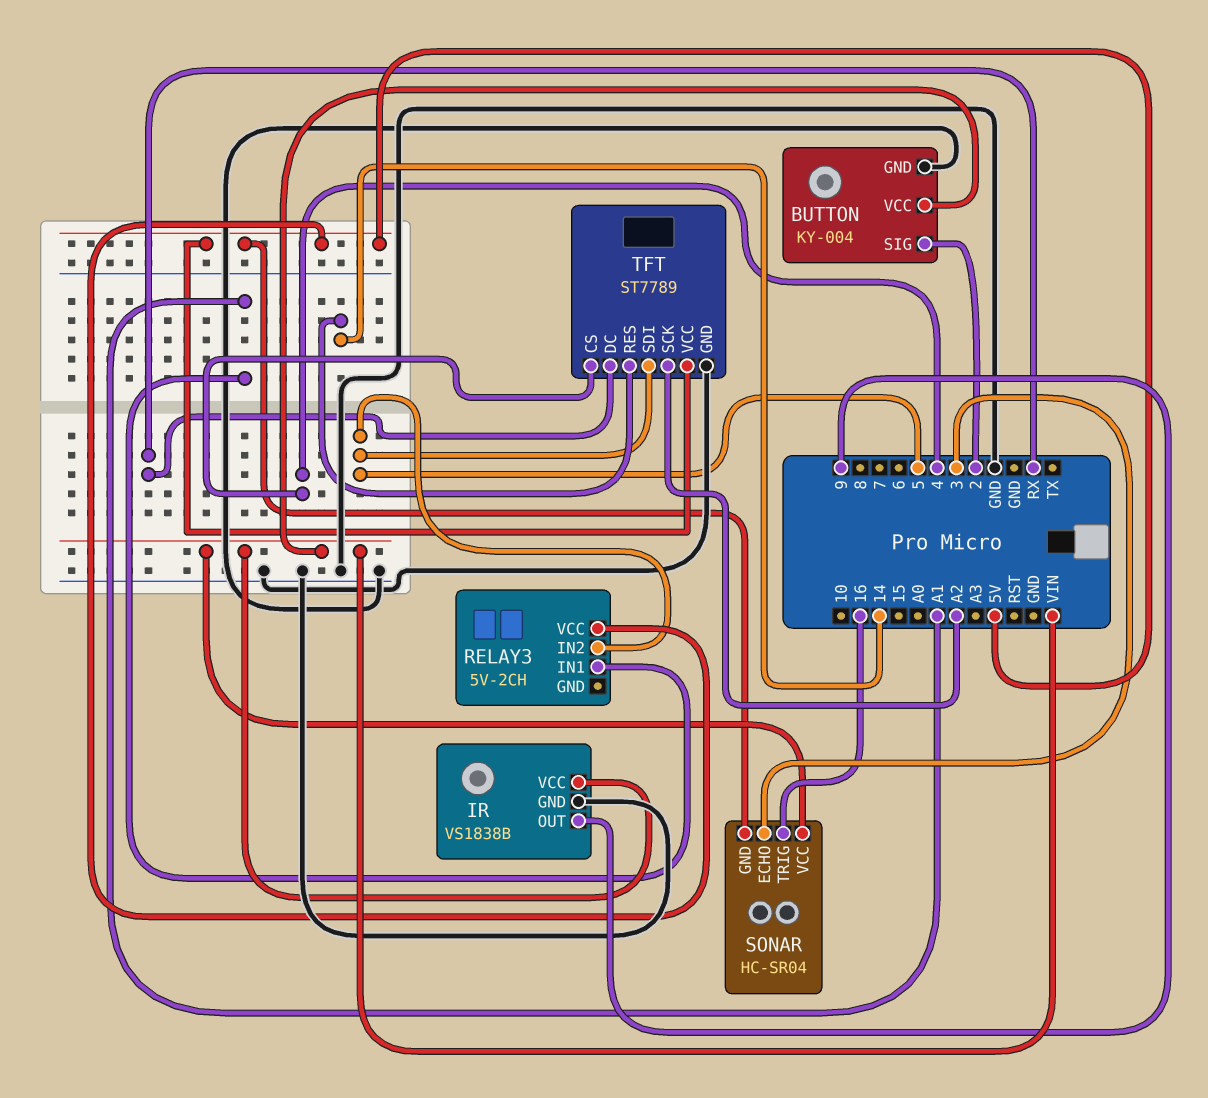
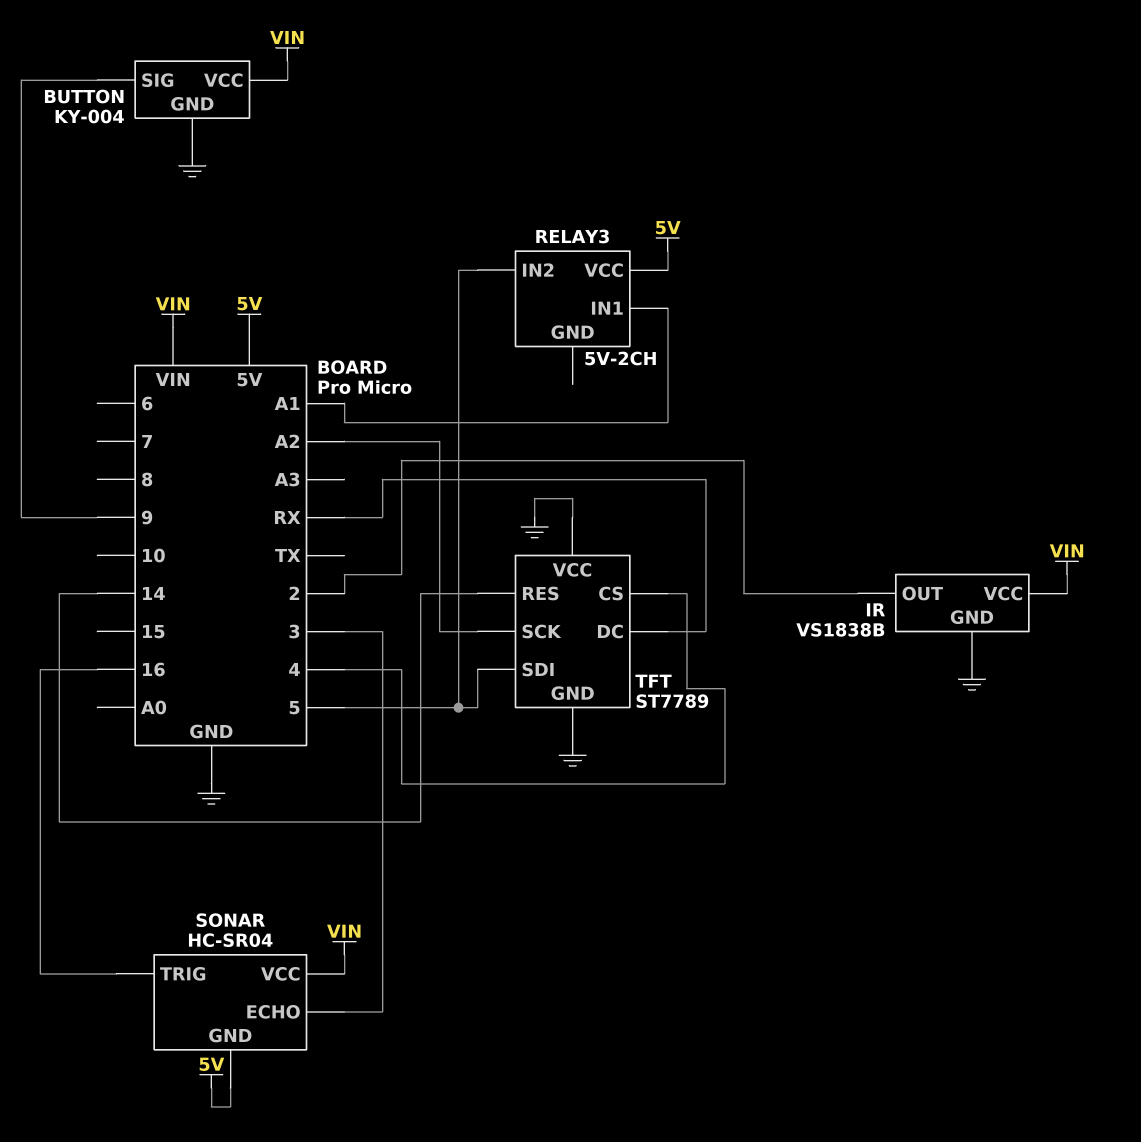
BUTTON pin SIG: 2 -> 9
IR pin OUT: 9 -> 2
TFT pin VCC: 5V -> GND

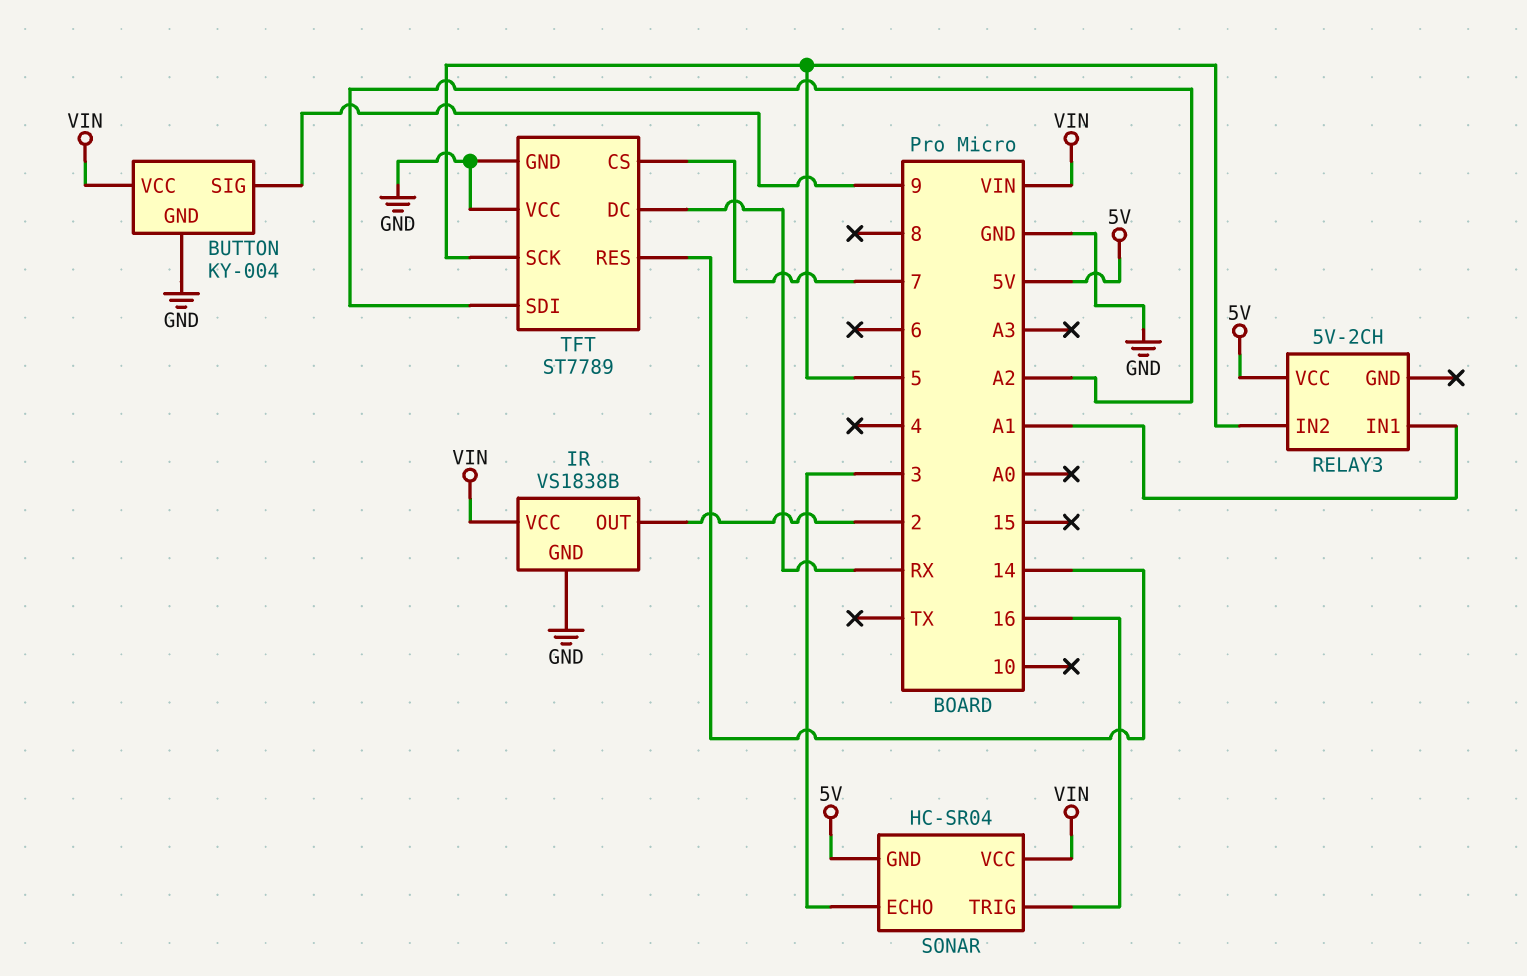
TFT pin CS: 4 -> 7
TFT pin SCK: A2 -> 5
TFT pin SDI: 5 -> A2

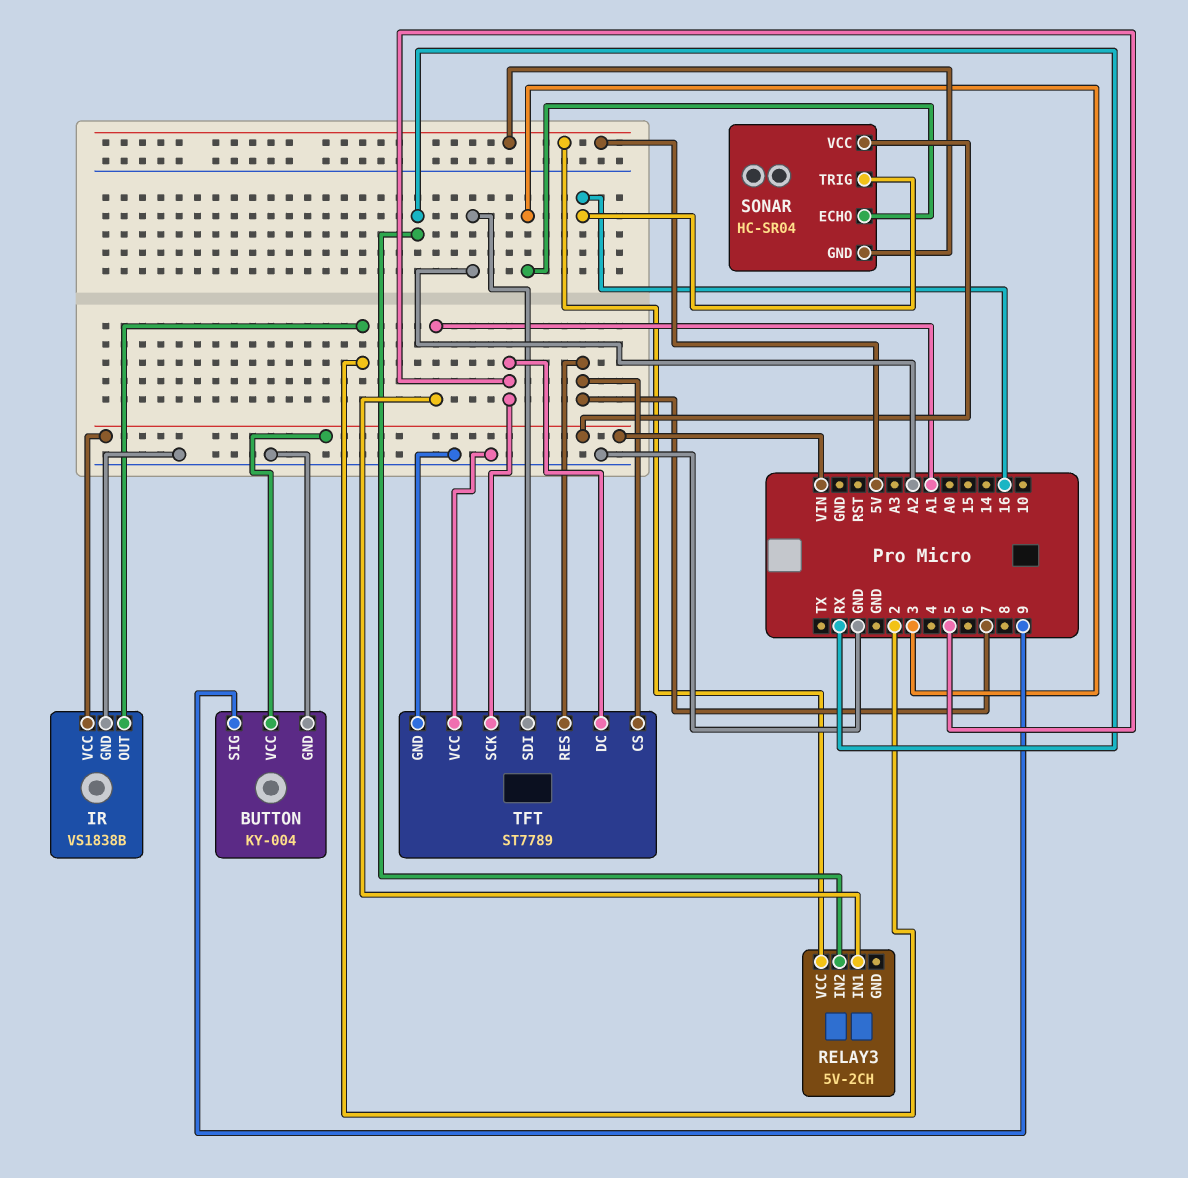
RELAY3 pin IN2: 5 -> RX
TFT pin DC: RX -> 5
TFT pin RES: 14 -> 7

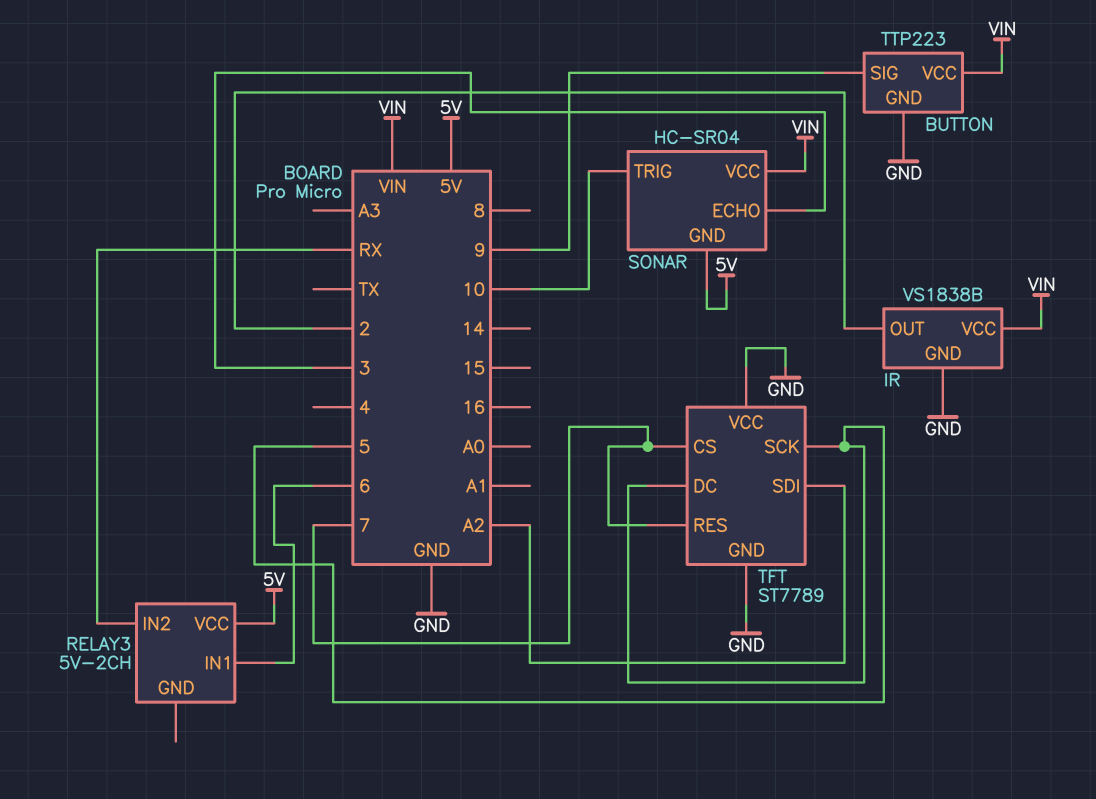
BUTTON: KY-004 -> TTP223
RELAY3 pin IN1: A1 -> 6
SONAR pin TRIG: 16 -> 10

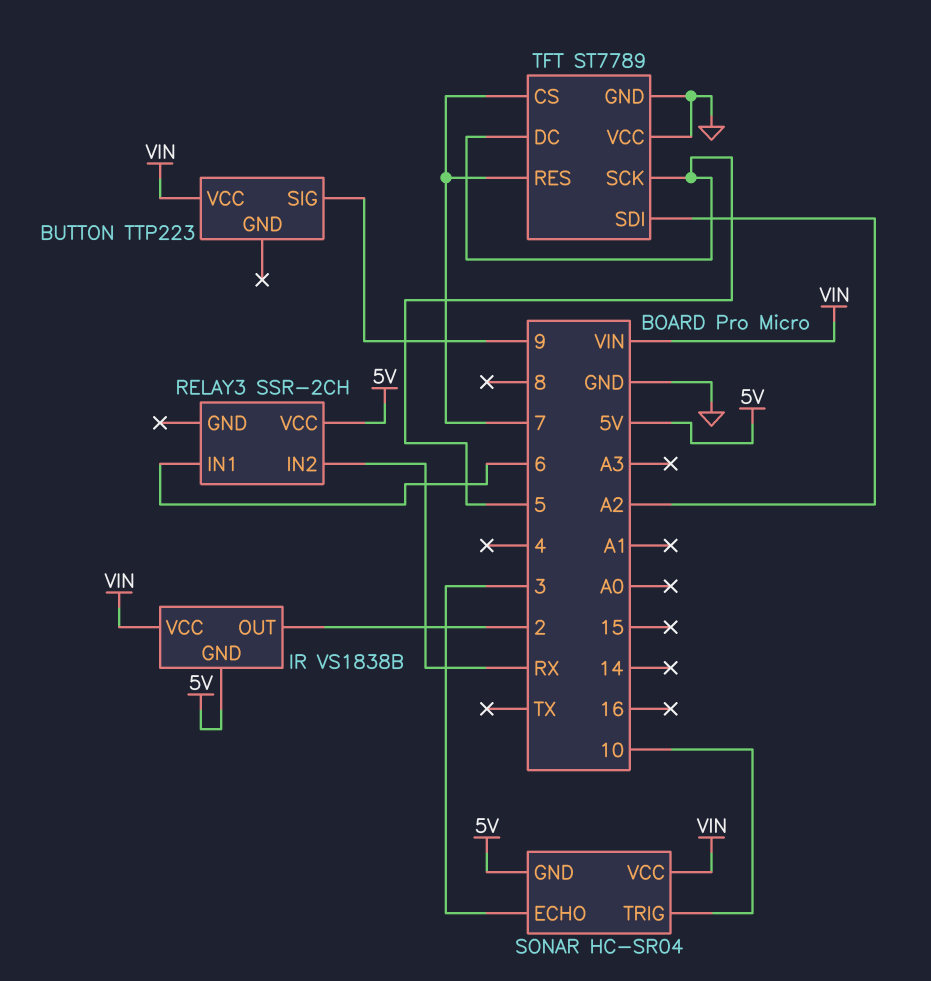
BUTTON pin GND: GND -> none
IR pin GND: GND -> 5V
RELAY3: 5V-2CH -> SSR-2CH

